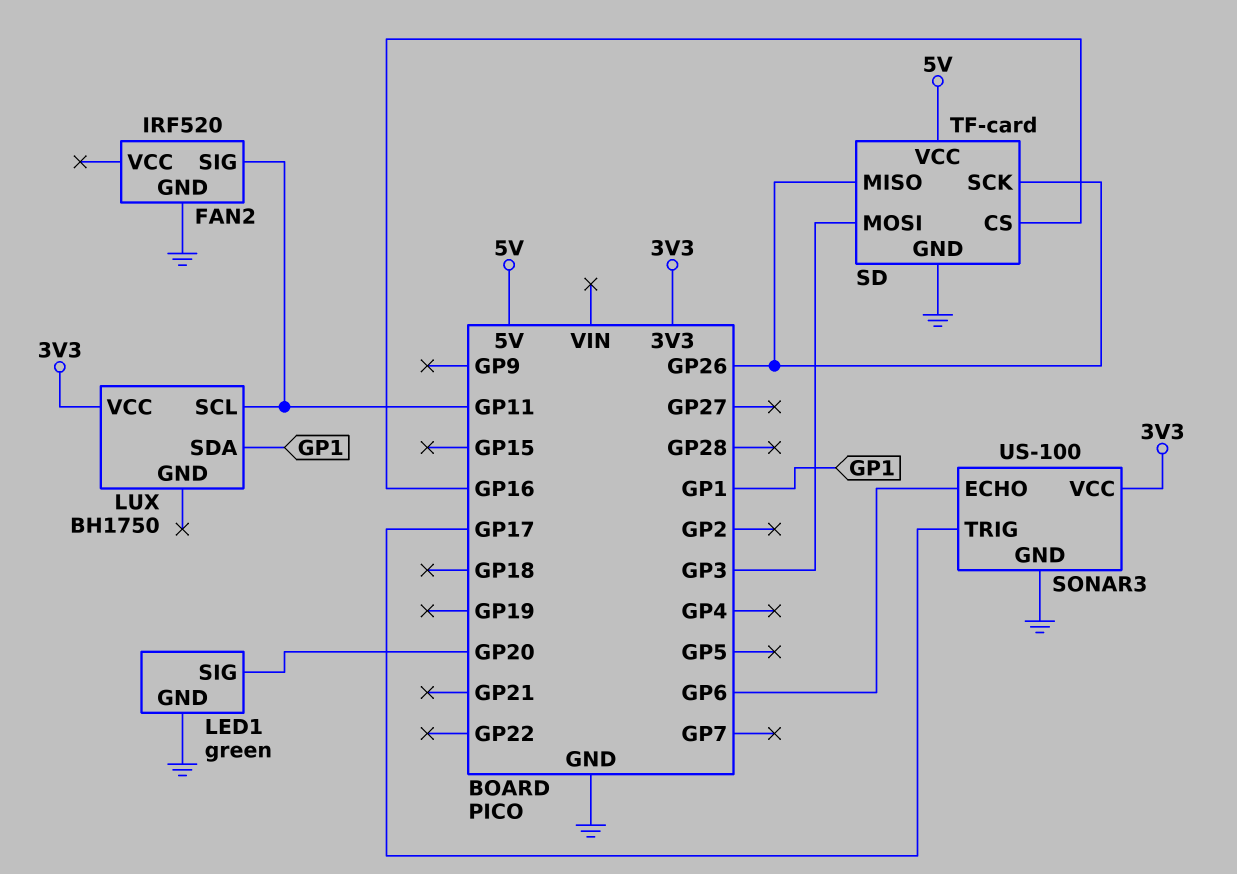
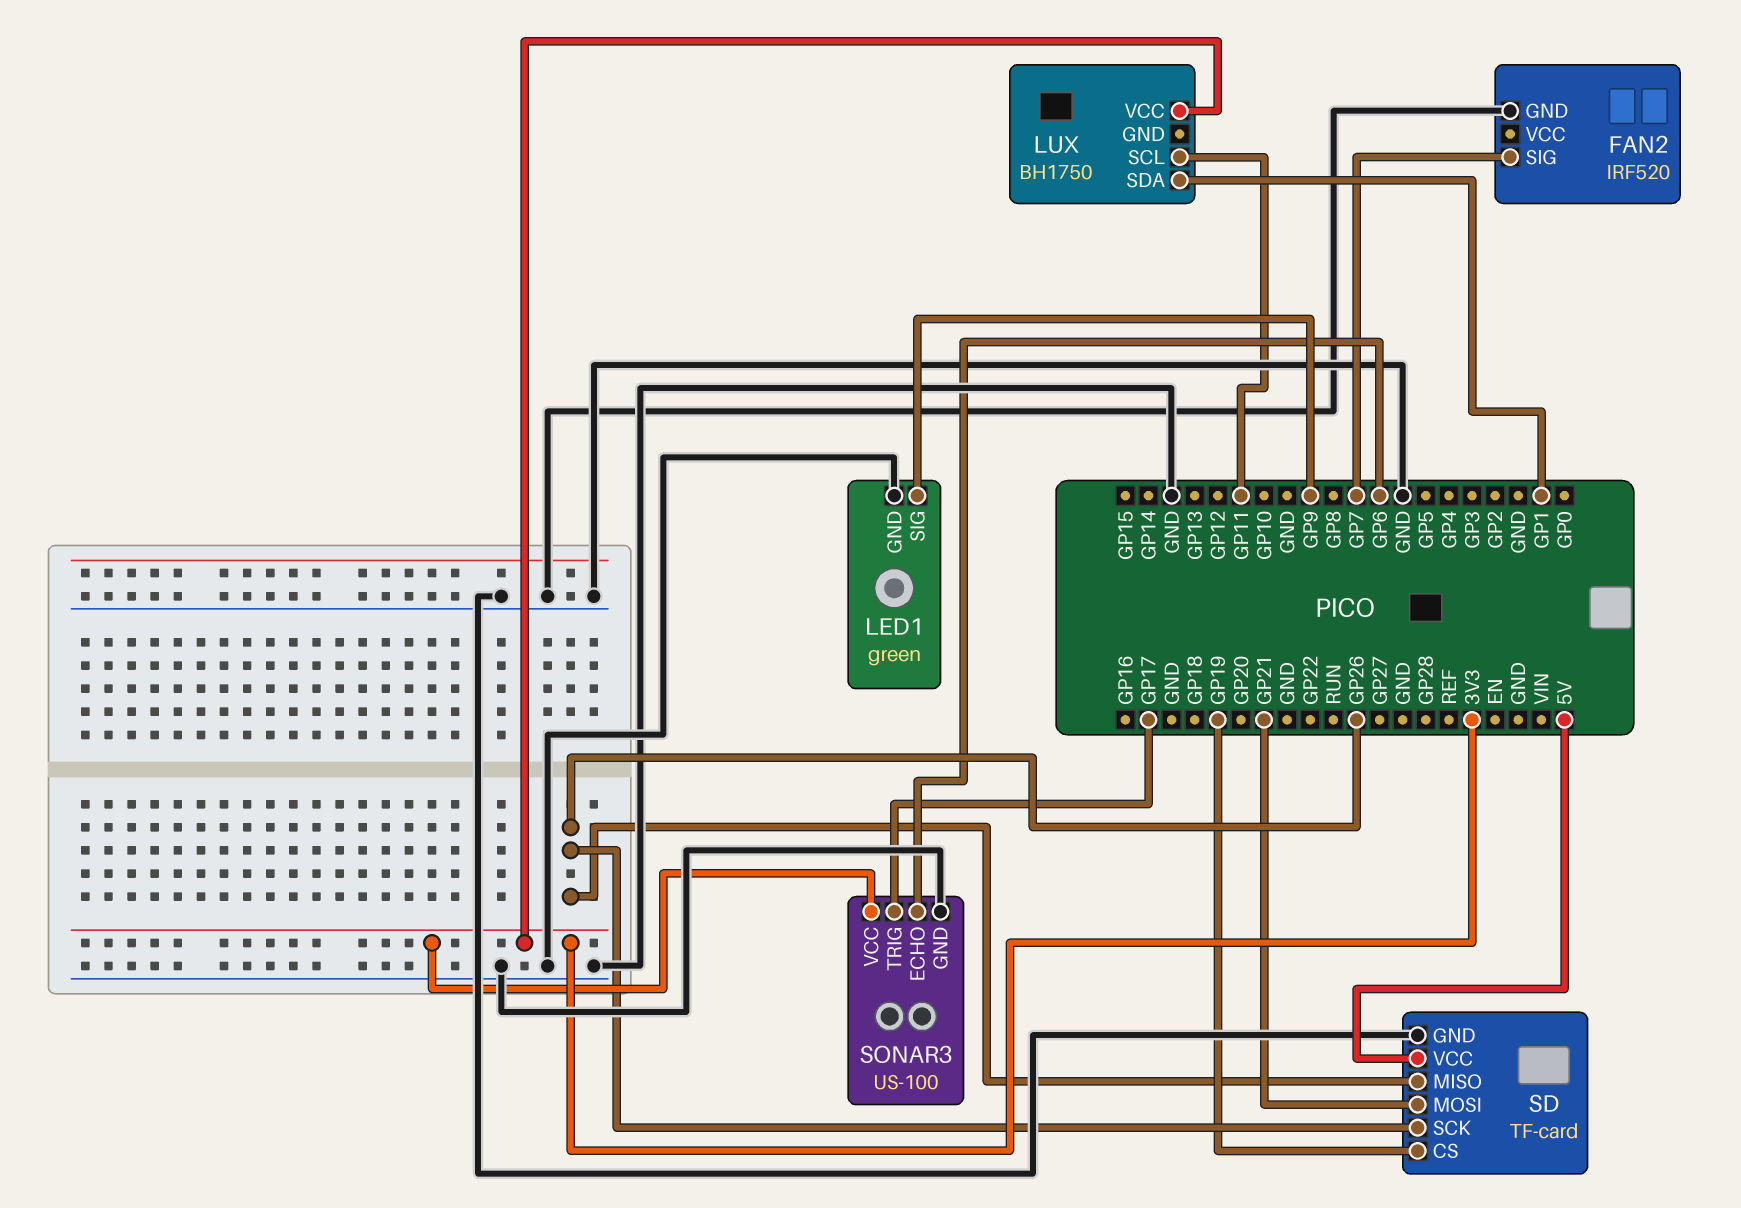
FAN2 pin SIG: GP11 -> GP7
LED1 pin SIG: GP20 -> GP9
SD pin CS: GP16 -> GP19
SD pin MOSI: GP3 -> GP21

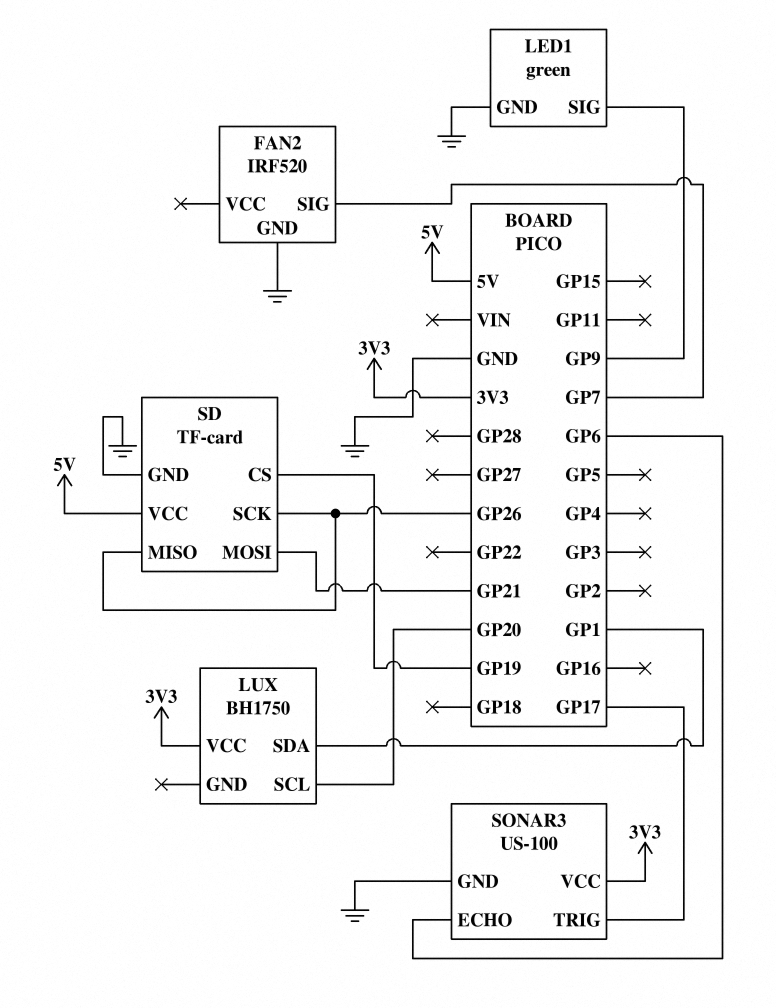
LUX pin SCL: GP11 -> GP20

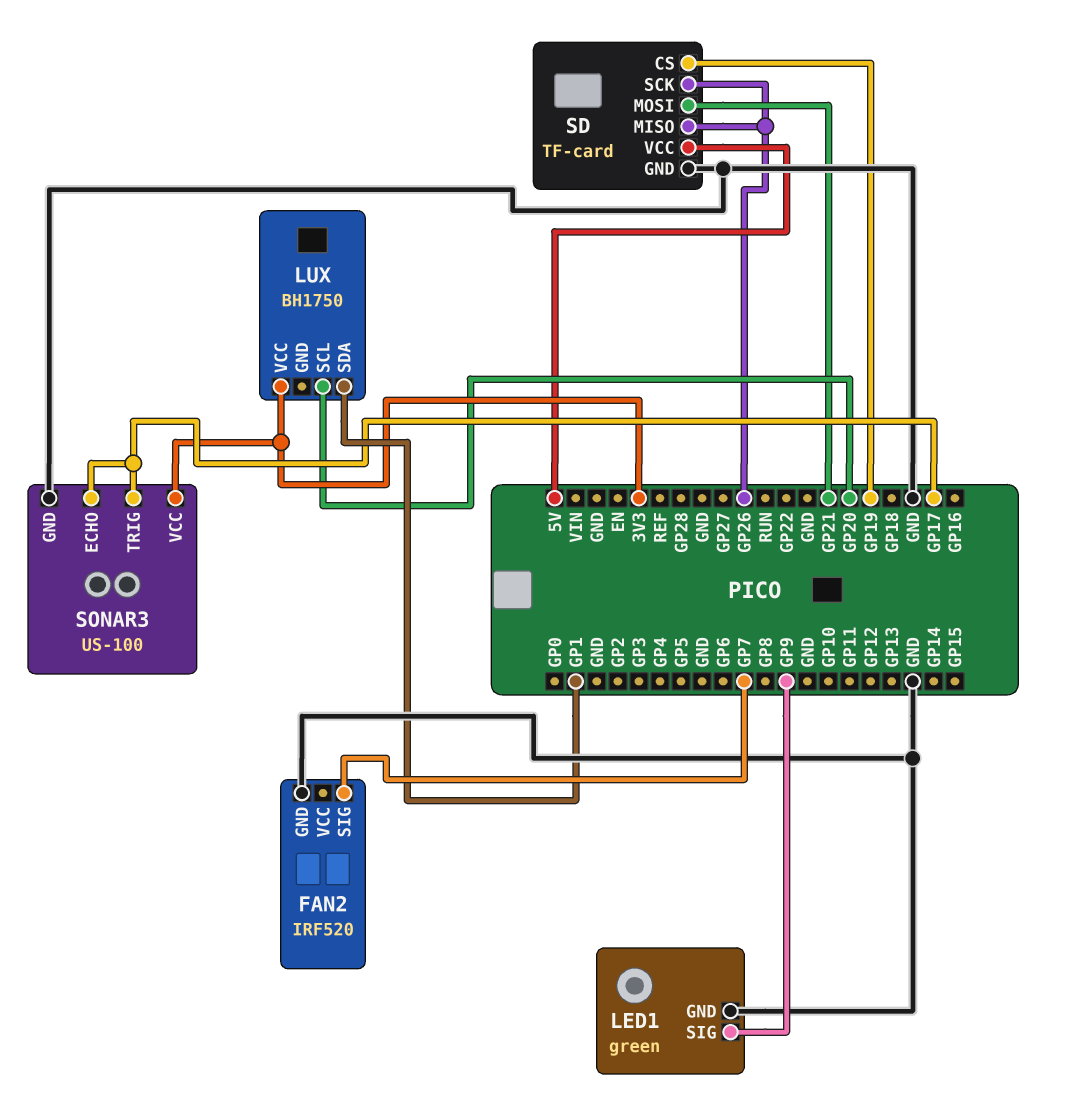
SONAR3 pin ECHO: GP6 -> GP17

